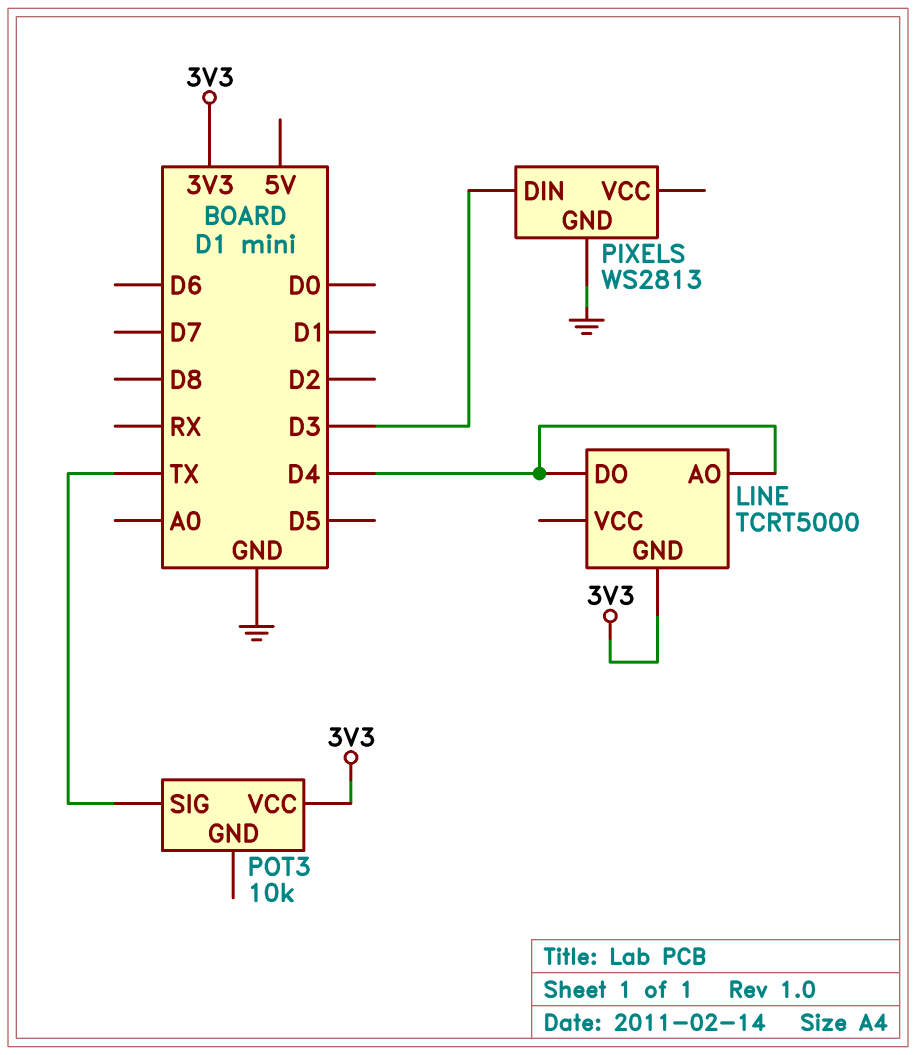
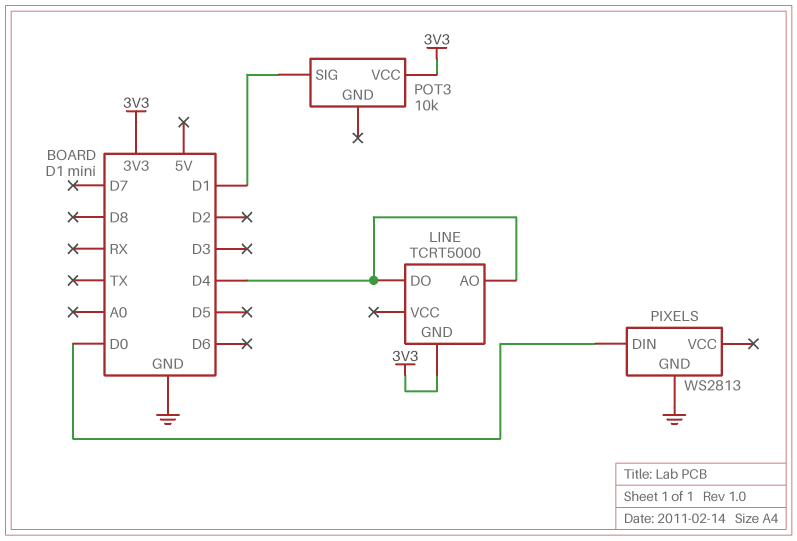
PIXELS pin DIN: D3 -> D0
POT3 pin SIG: TX -> D1

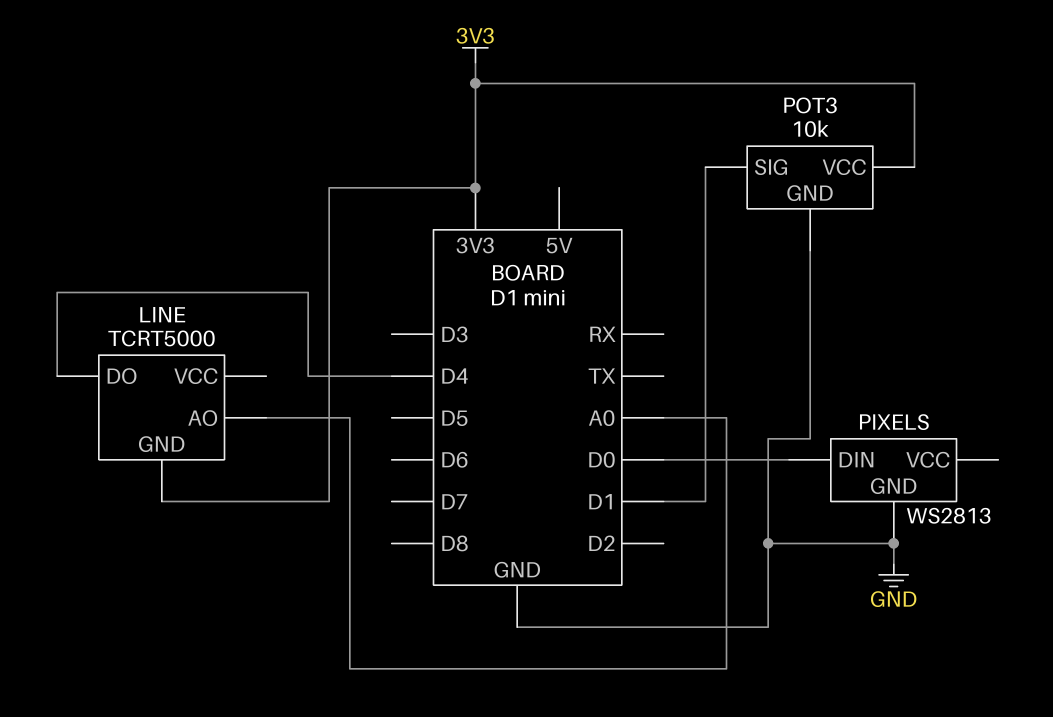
LINE pin AO: D4 -> A0
POT3 pin GND: none -> GND

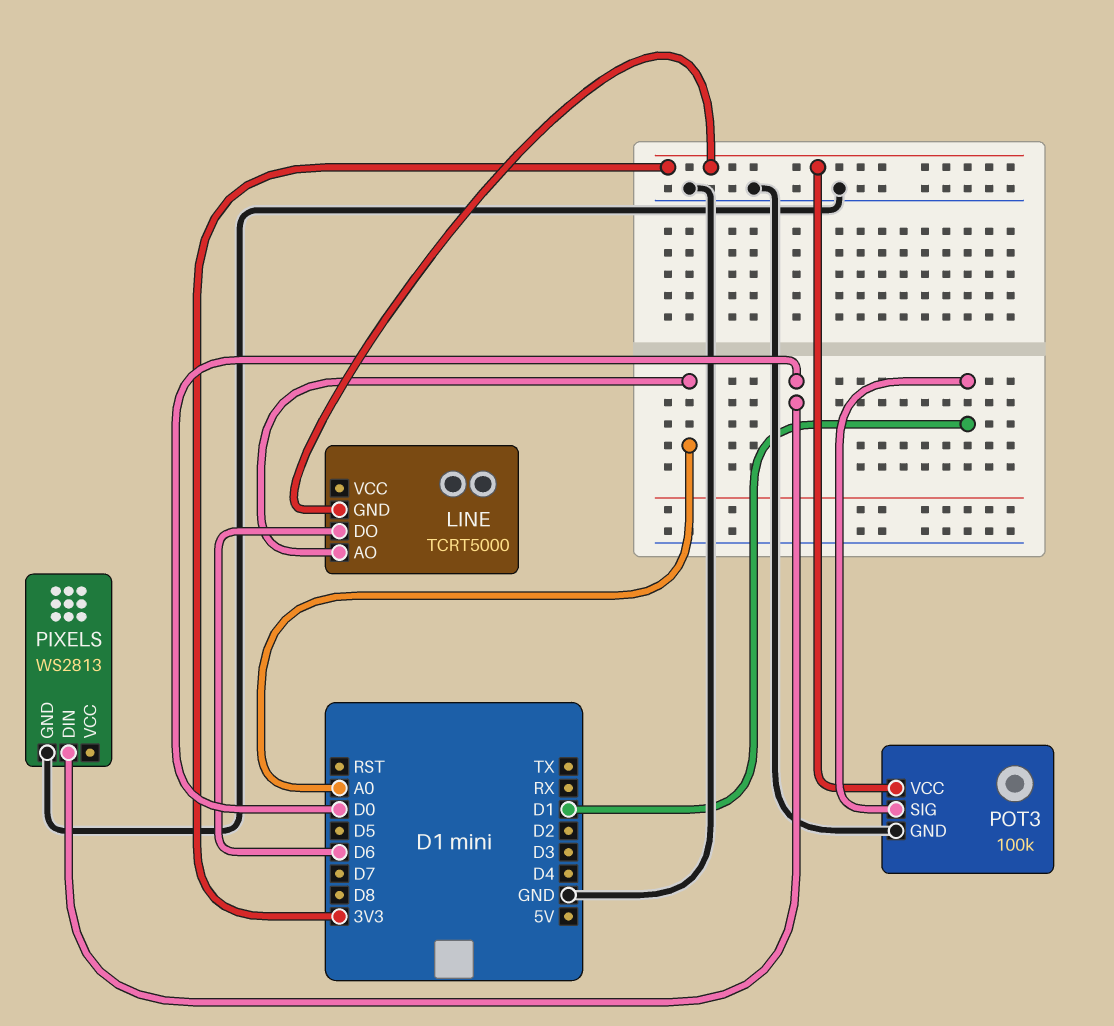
LINE pin DO: D4 -> D6
POT3: 10k -> 100k

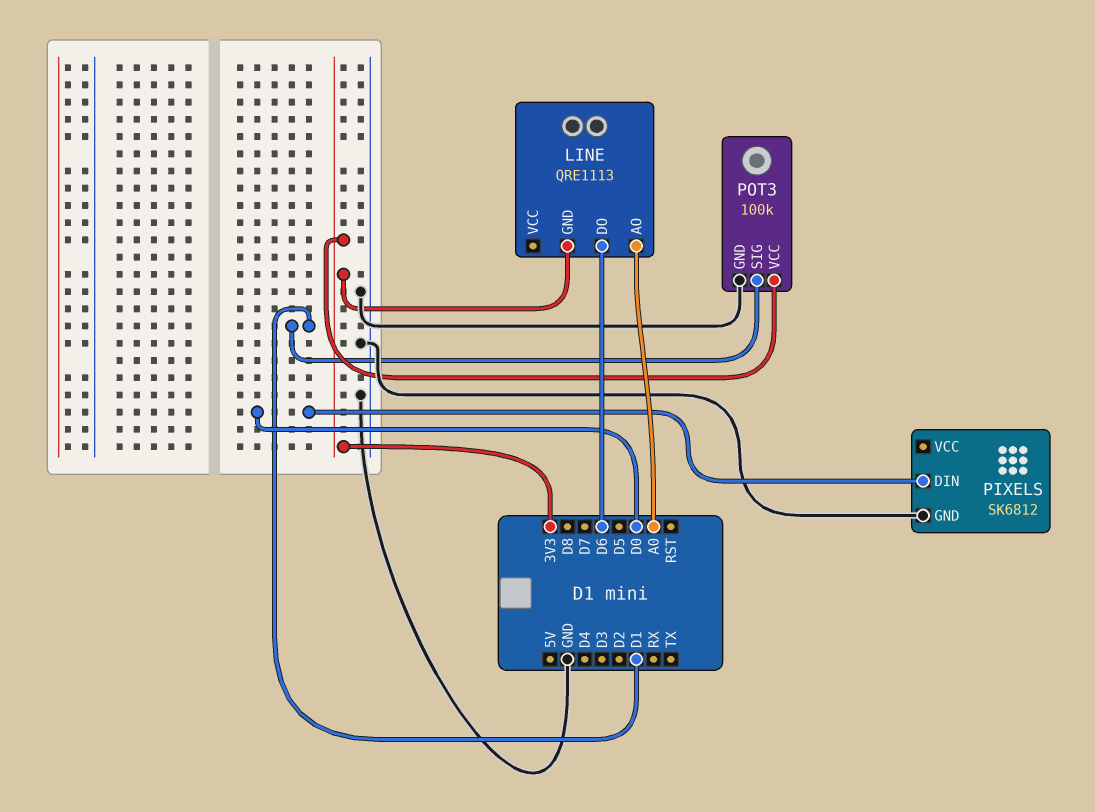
LINE: TCRT5000 -> QRE1113
PIXELS: WS2813 -> SK6812

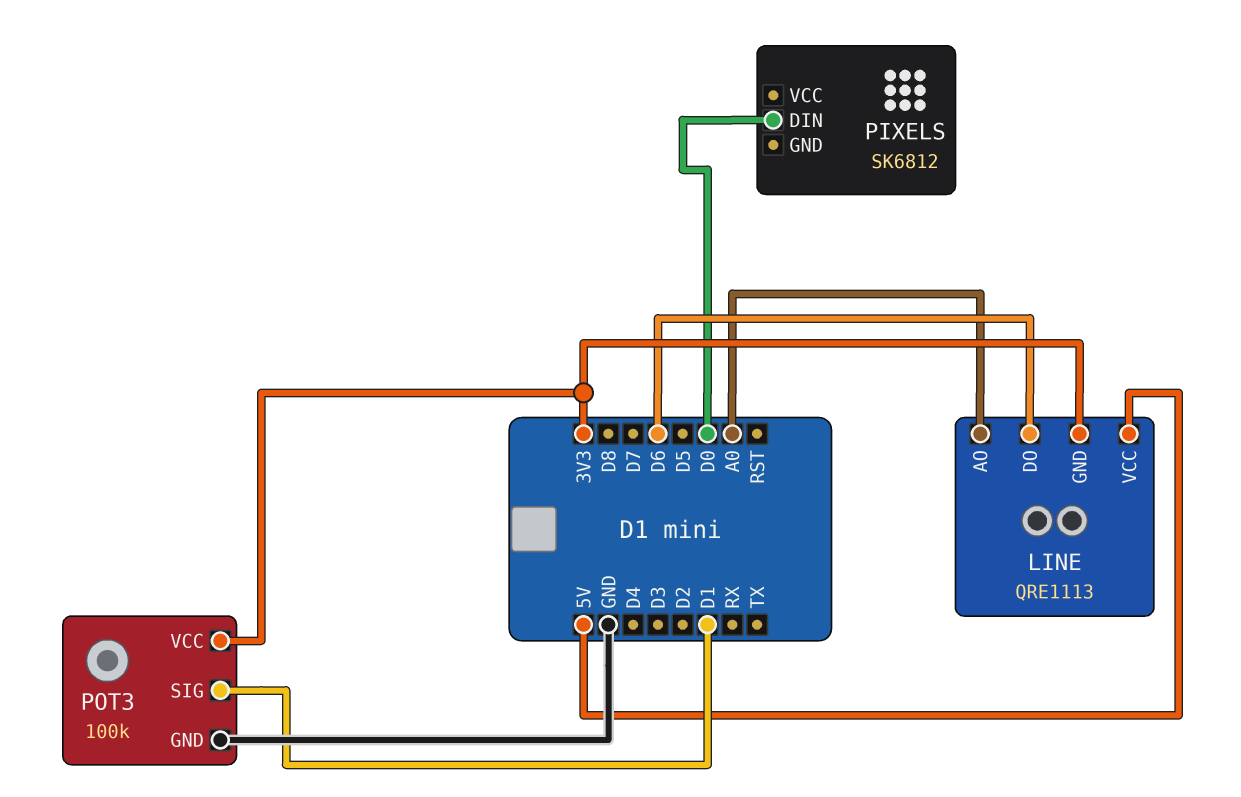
LINE pin VCC: none -> 5V
PIXELS pin GND: GND -> none

